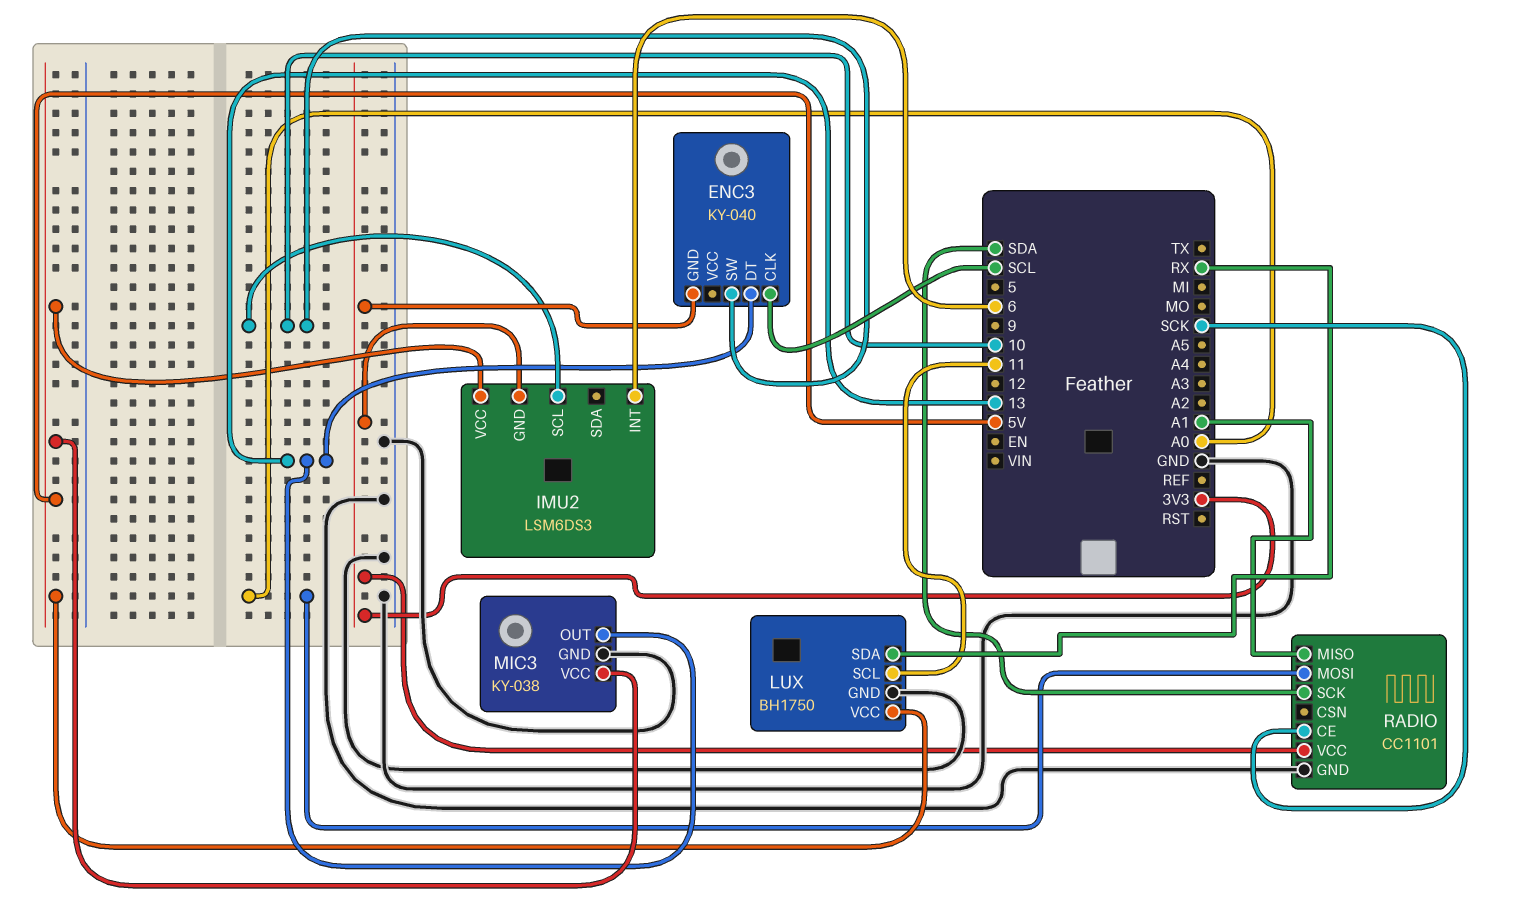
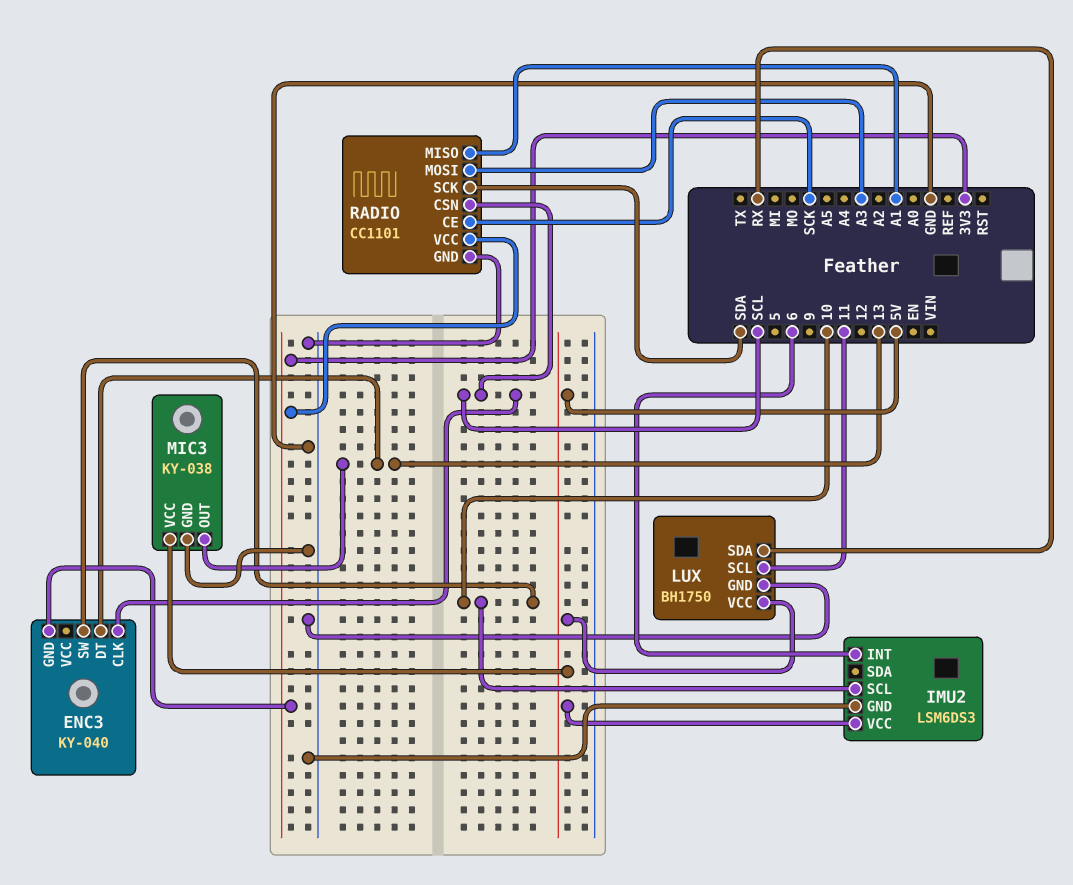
IMU2 pin GND: 3V3 -> GND
RADIO pin CSN: none -> SCL
RADIO pin MOSI: A0 -> A3

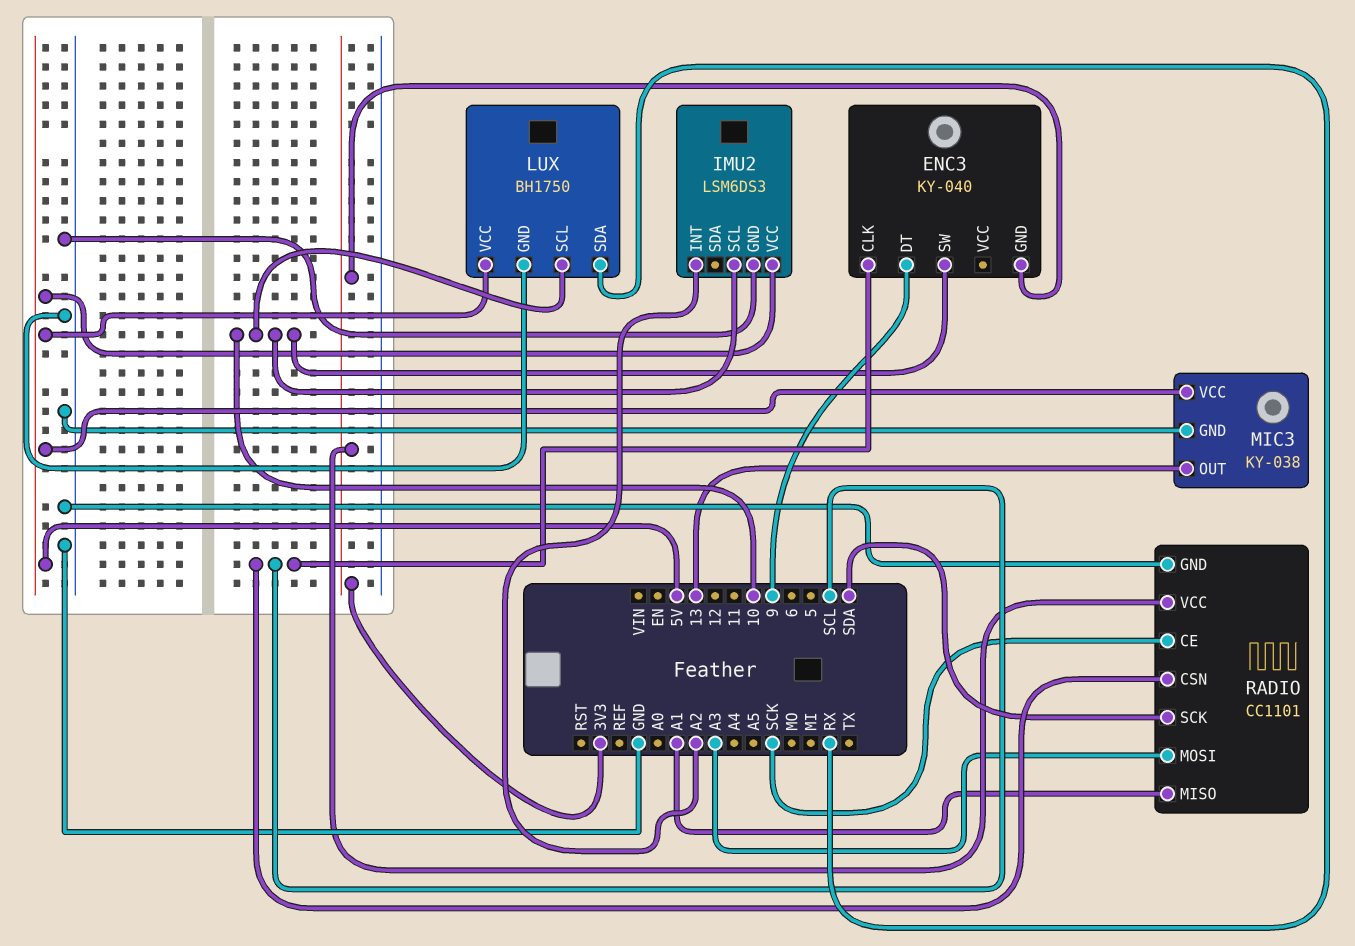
ENC3 pin DT: 13 -> 9
IMU2 pin INT: 6 -> A2
LUX pin SCL: 11 -> 10

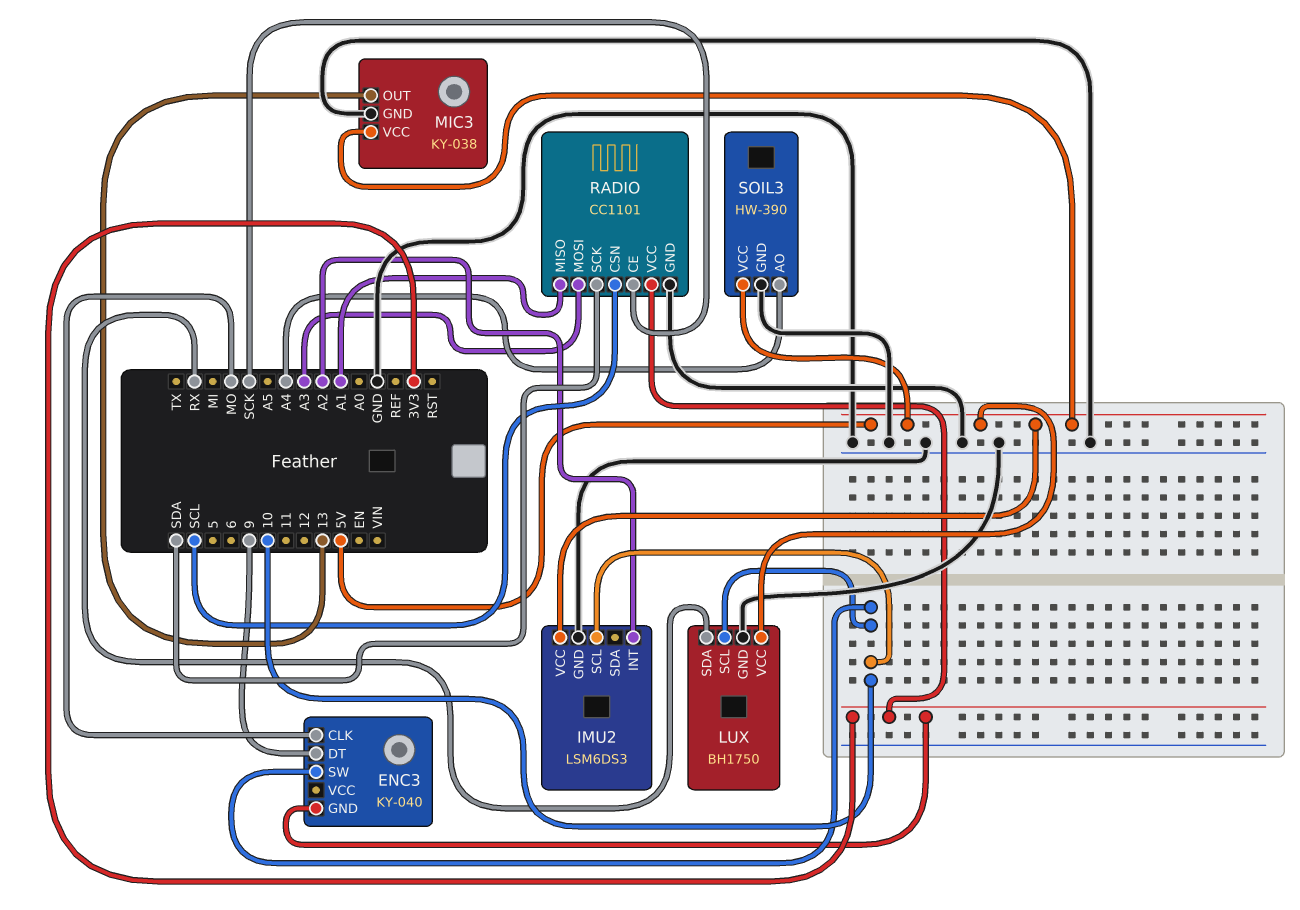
ENC3 pin CLK: SCL -> MO
SOIL3: none -> HW-390
SOIL3 pin AO: none -> A4
SOIL3 pin GND: none -> GND
SOIL3 pin VCC: none -> 5V

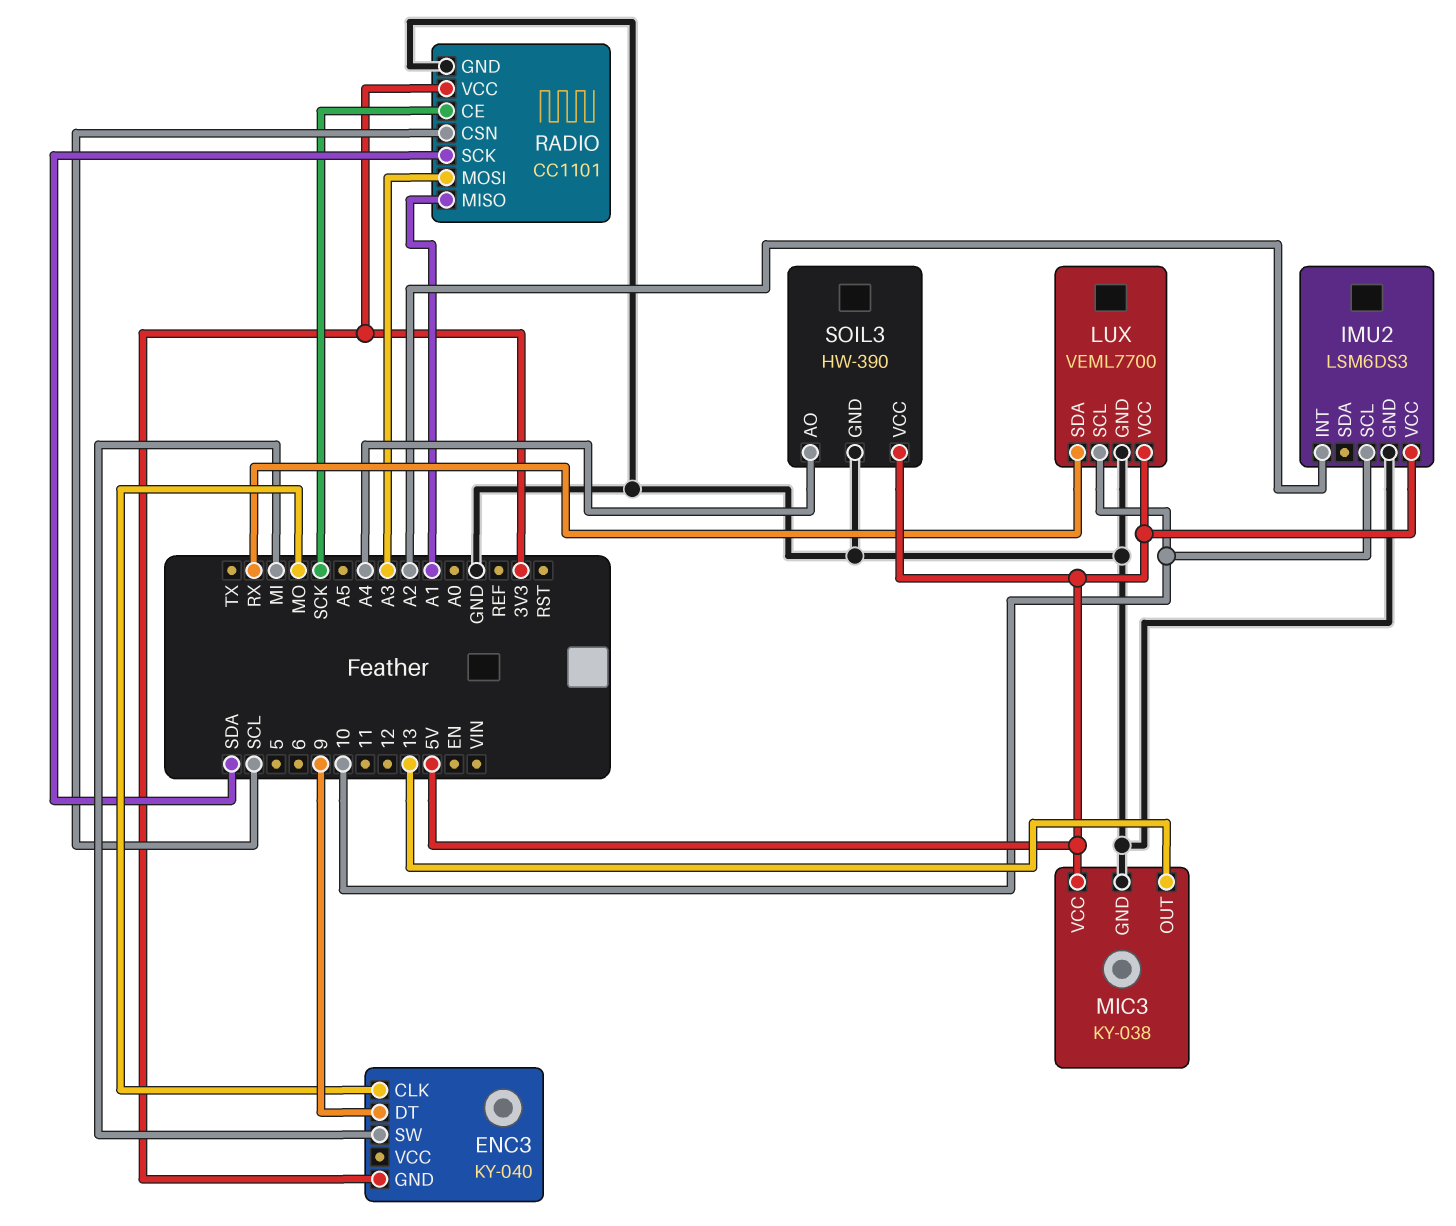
ENC3 pin SW: 10 -> MI
LUX: BH1750 -> VEML7700

